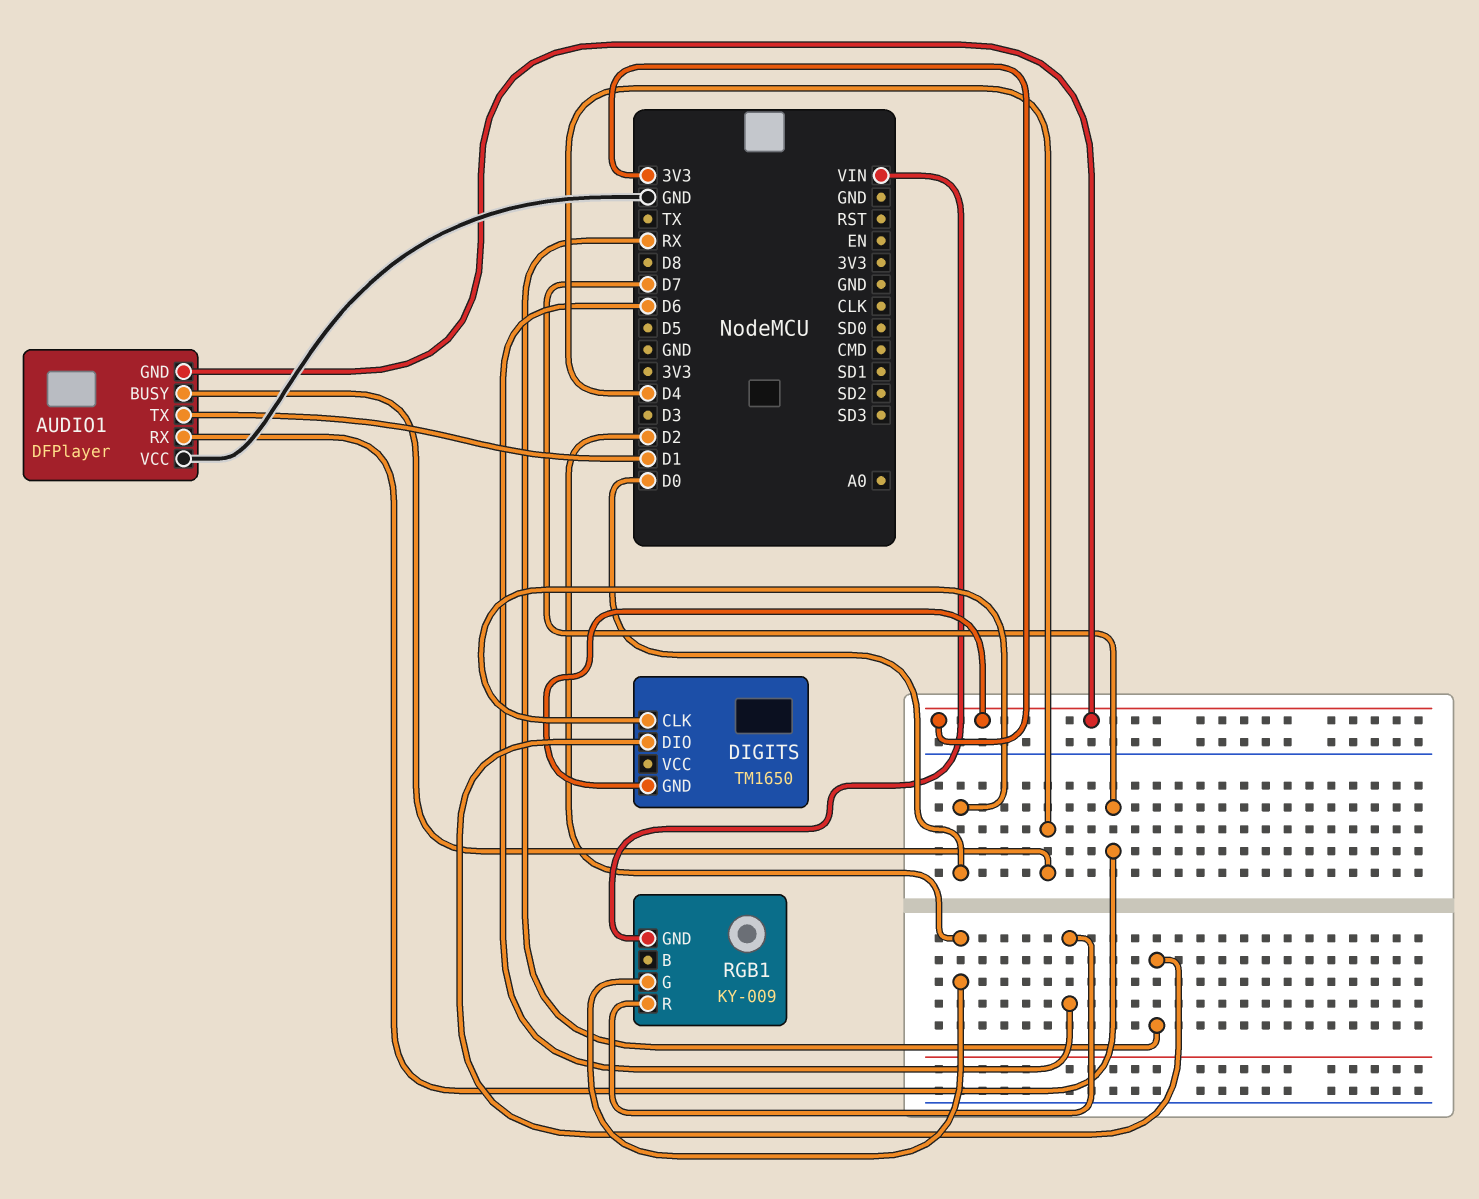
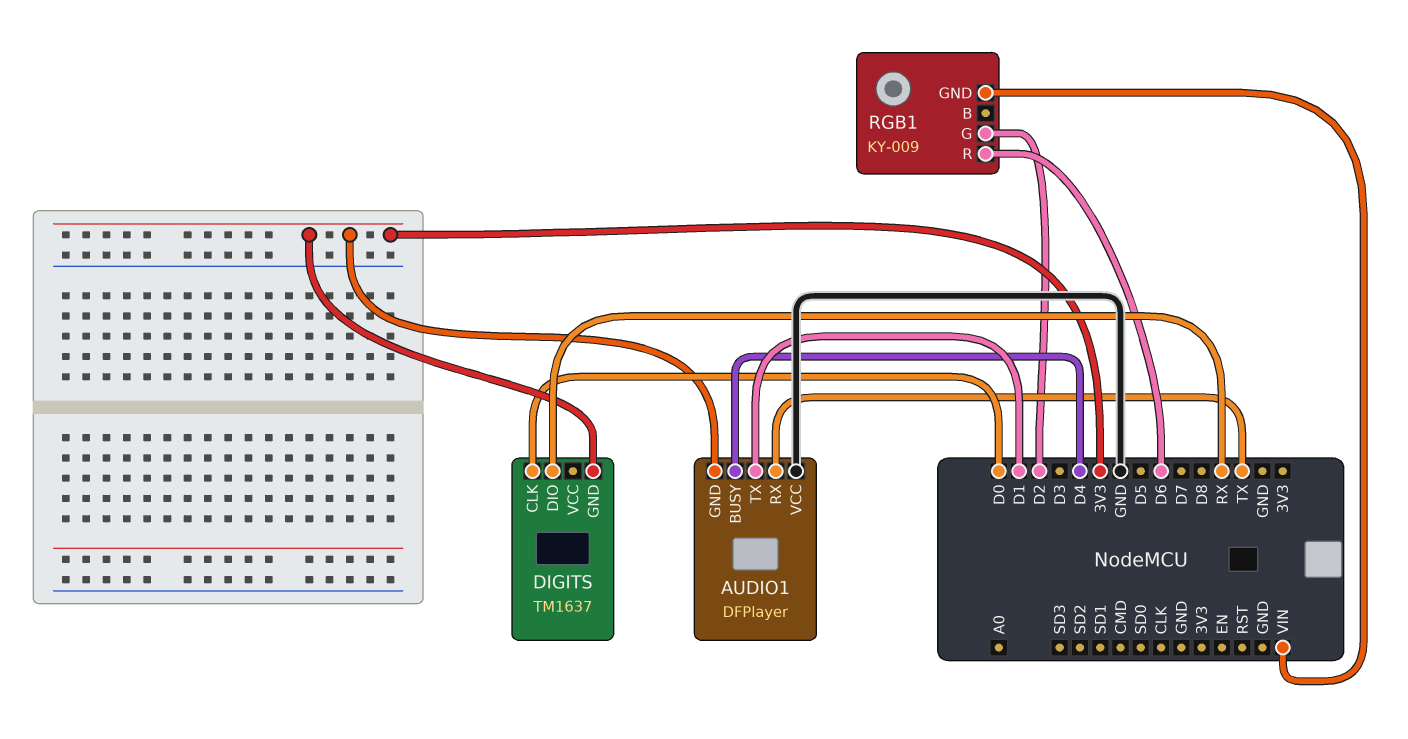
AUDIO1 pin RX: D7 -> TX
DIGITS: TM1650 -> TM1637

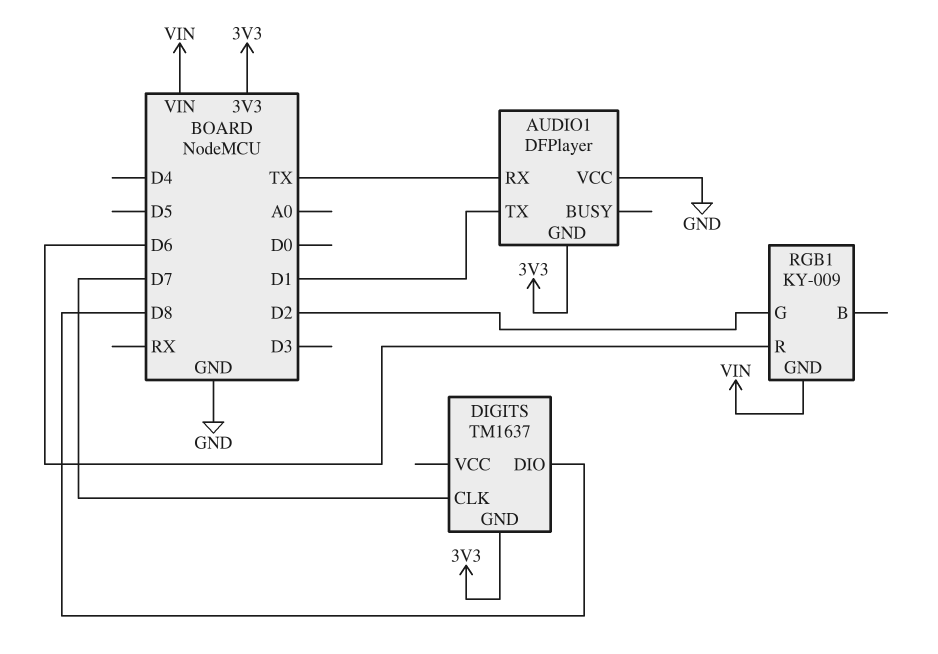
AUDIO1 pin BUSY: D4 -> none
DIGITS pin CLK: D0 -> D7
DIGITS pin DIO: RX -> D8

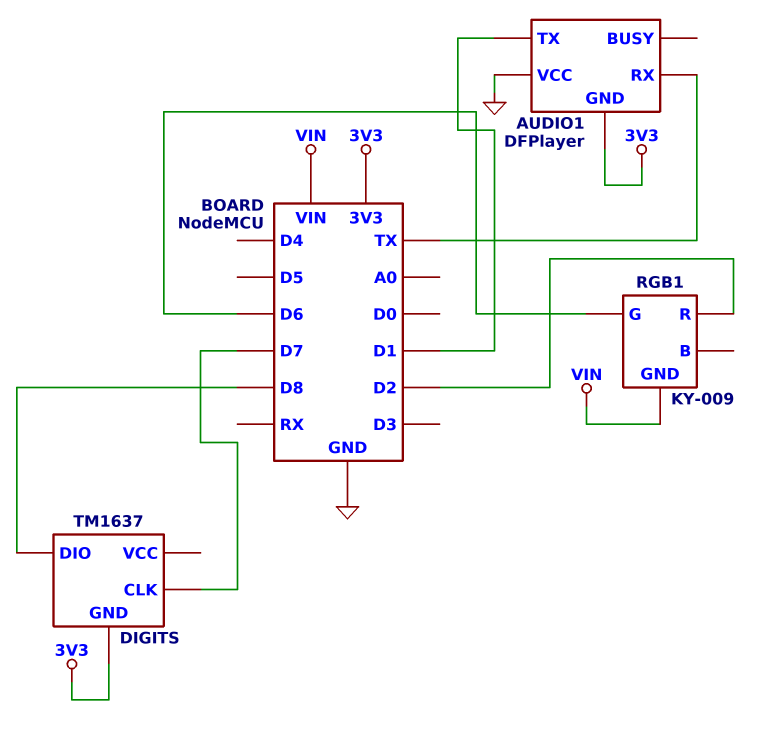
RGB1 pin G: D2 -> D6
RGB1 pin R: D6 -> D2

